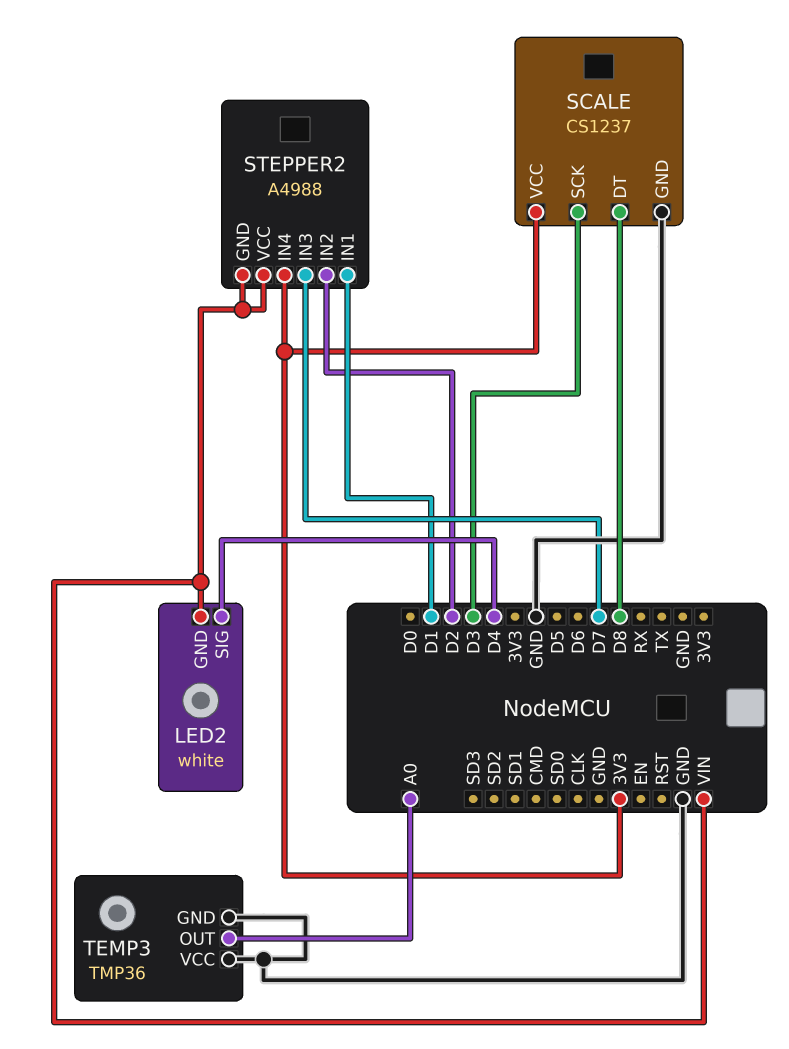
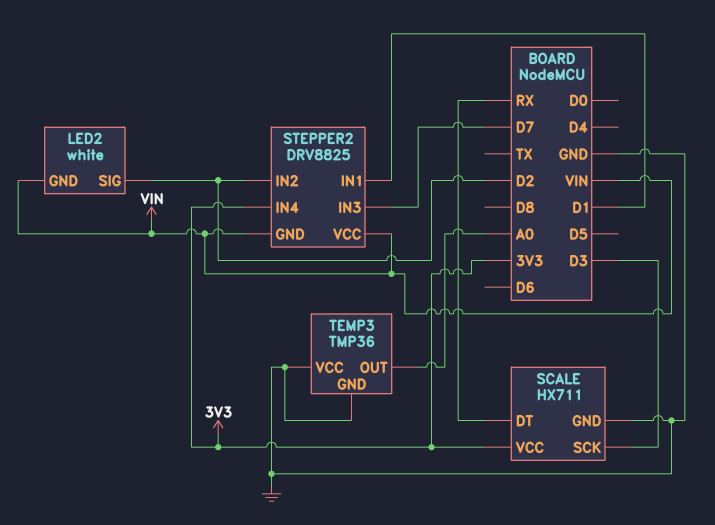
LED2 pin SIG: D4 -> D2
SCALE: CS1237 -> HX711
SCALE pin DT: D8 -> RX
STEPPER2: A4988 -> DRV8825

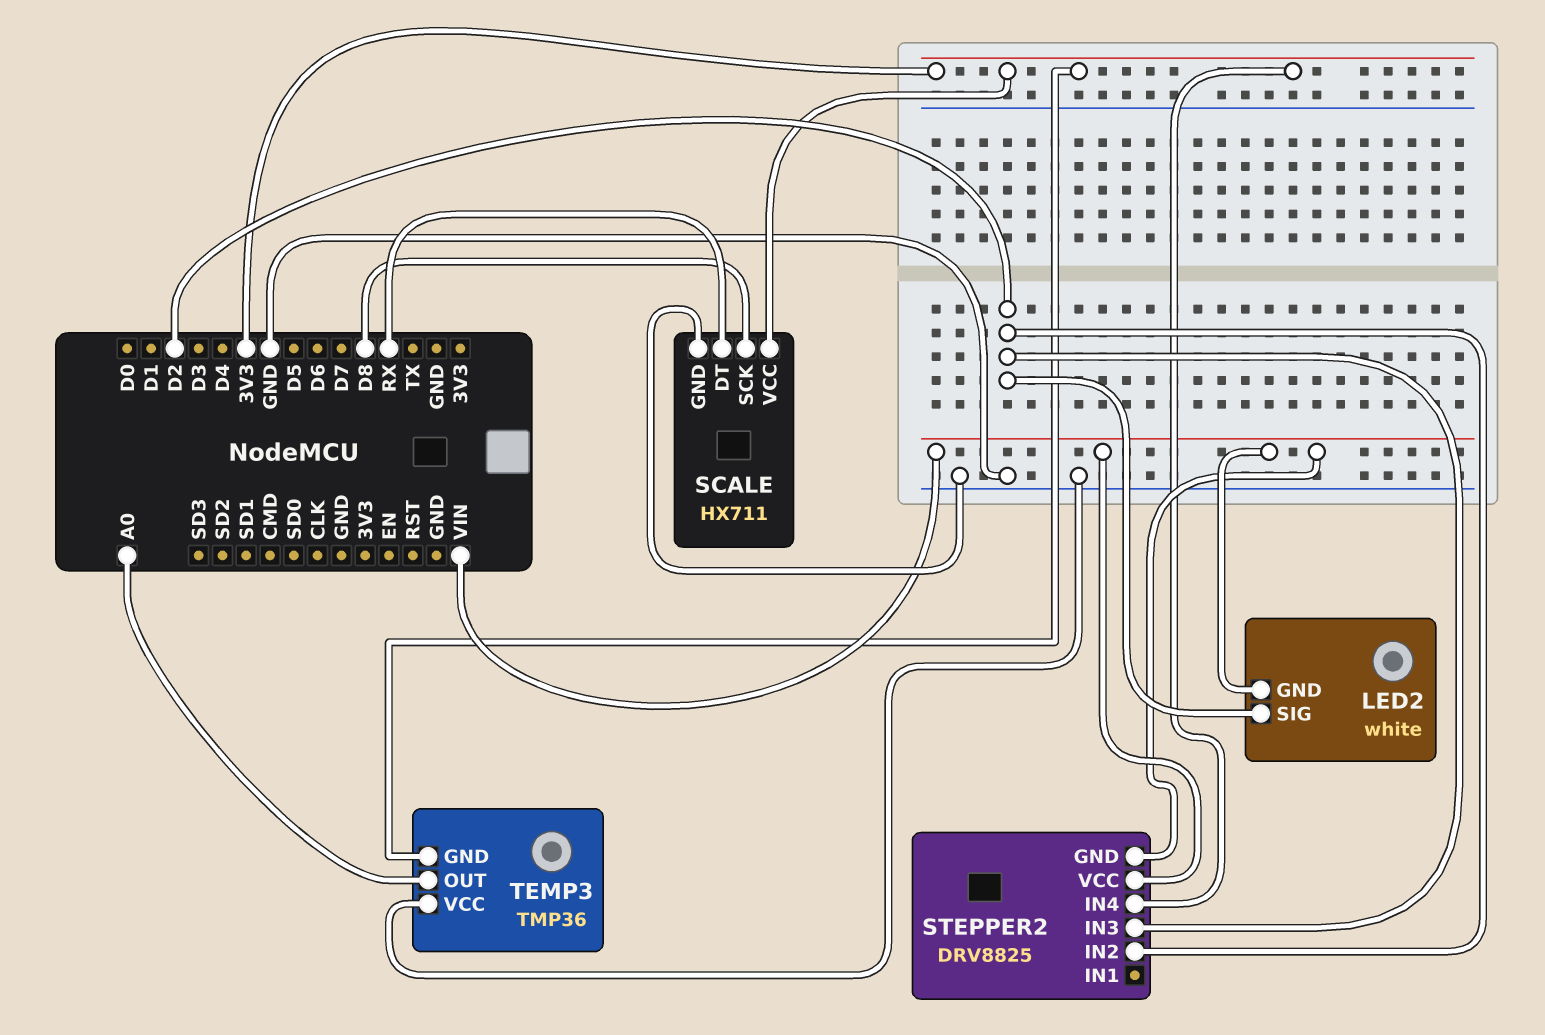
SCALE pin SCK: D3 -> D8
STEPPER2 pin IN1: D1 -> none
STEPPER2 pin IN3: D7 -> D2
TEMP3 pin GND: GND -> 3V3

